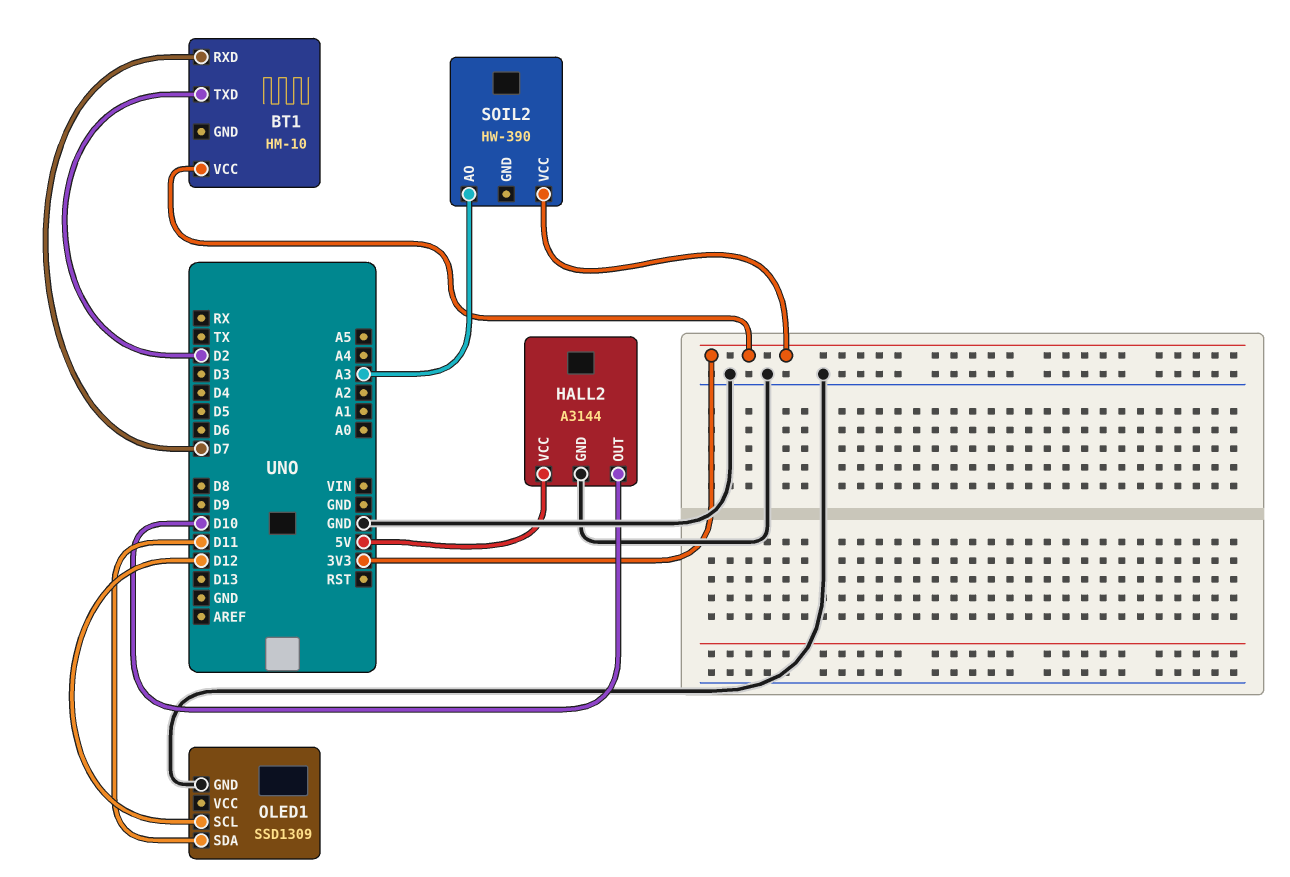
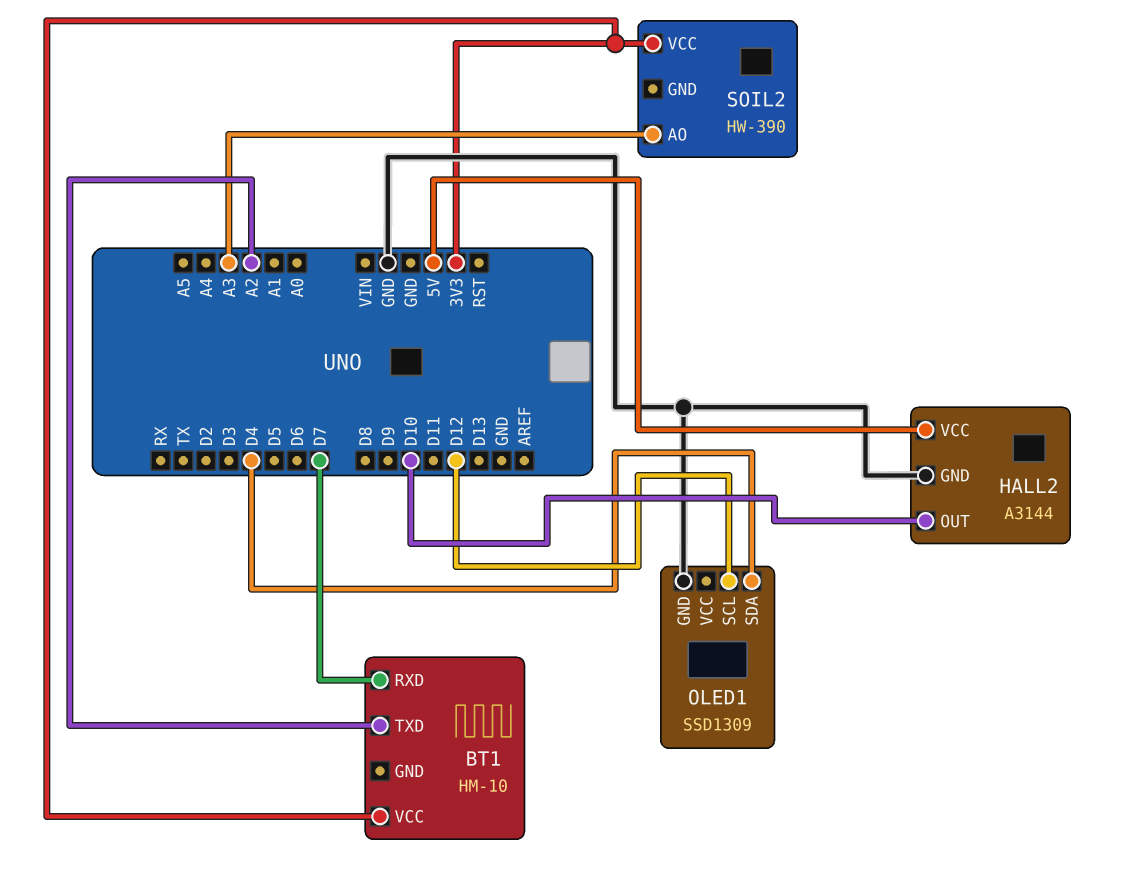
BT1 pin TXD: D2 -> A2
OLED1 pin SDA: D11 -> D4

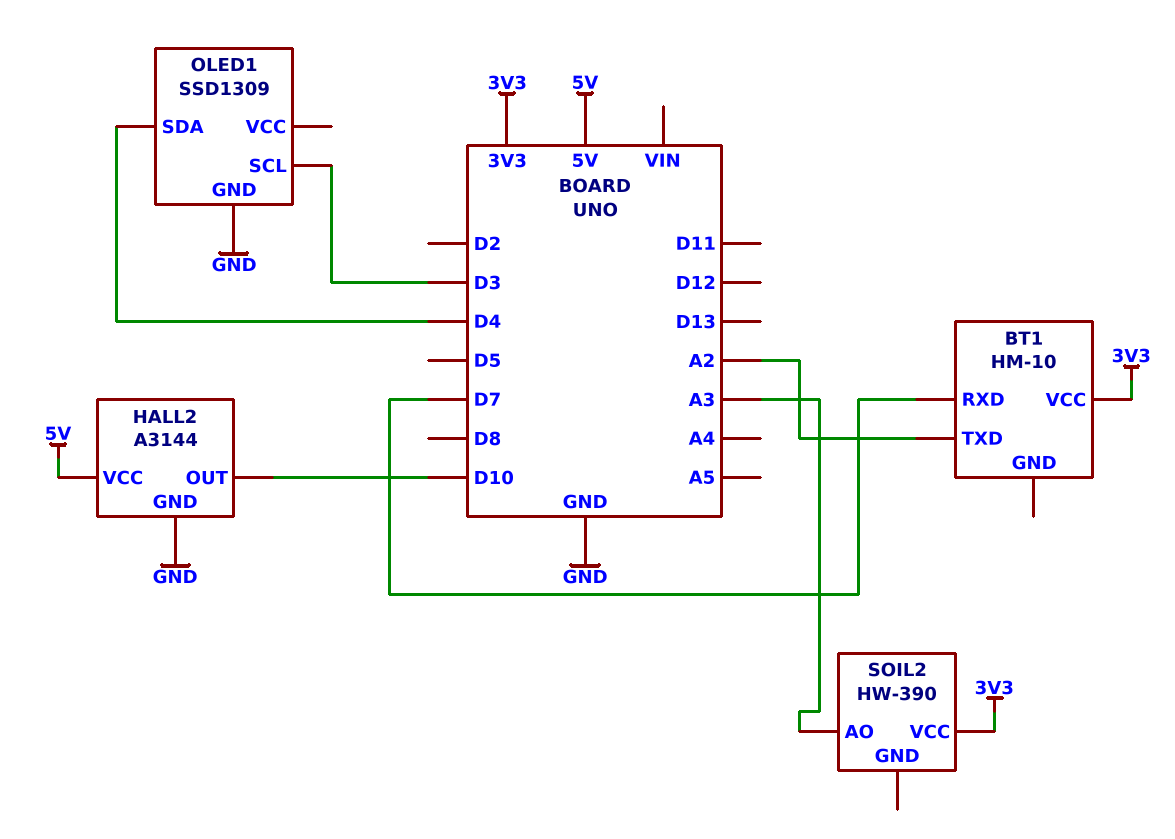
OLED1 pin SCL: D12 -> D3

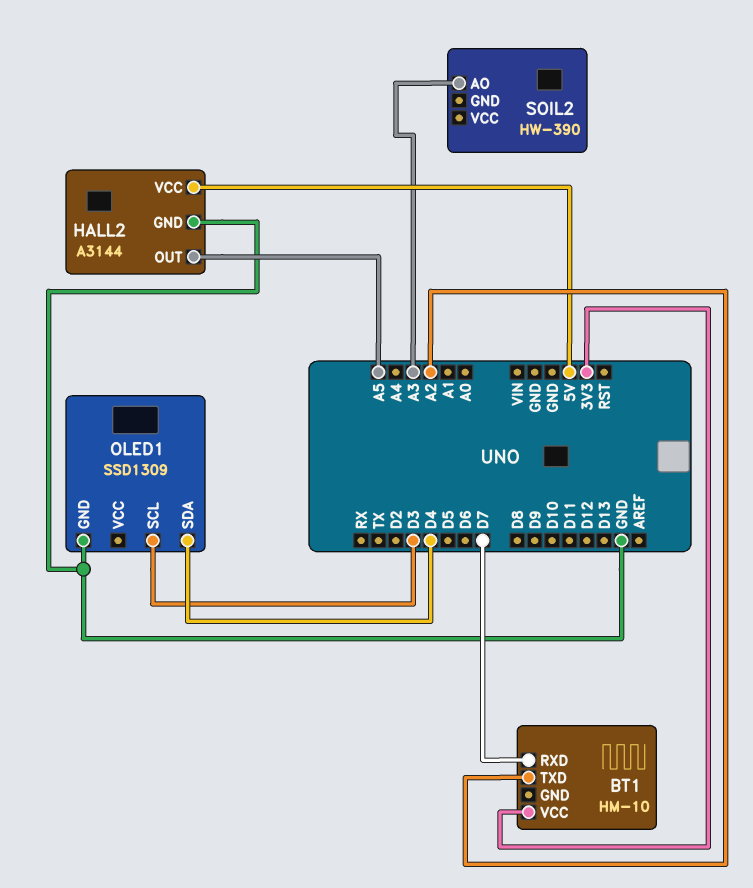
HALL2 pin OUT: D10 -> A5
SOIL2 pin VCC: 3V3 -> none

